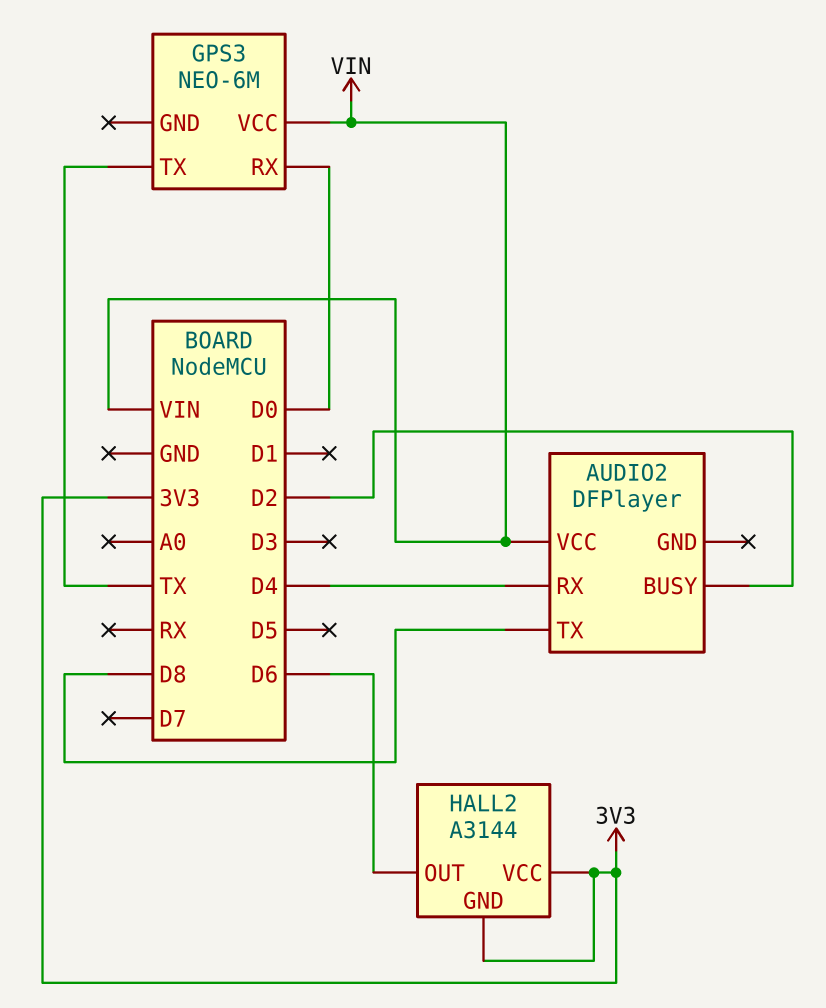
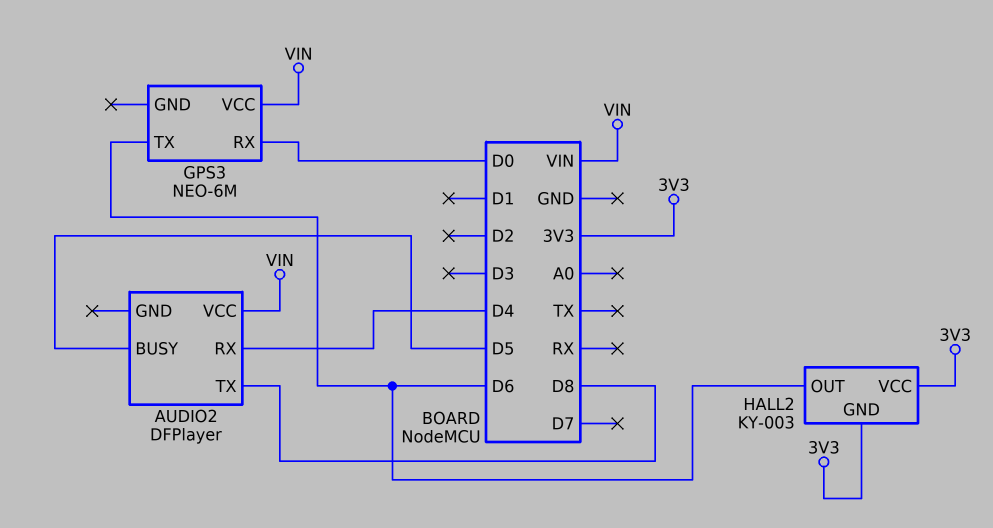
AUDIO2 pin BUSY: D2 -> D5
GPS3 pin TX: TX -> D6
HALL2: A3144 -> KY-003

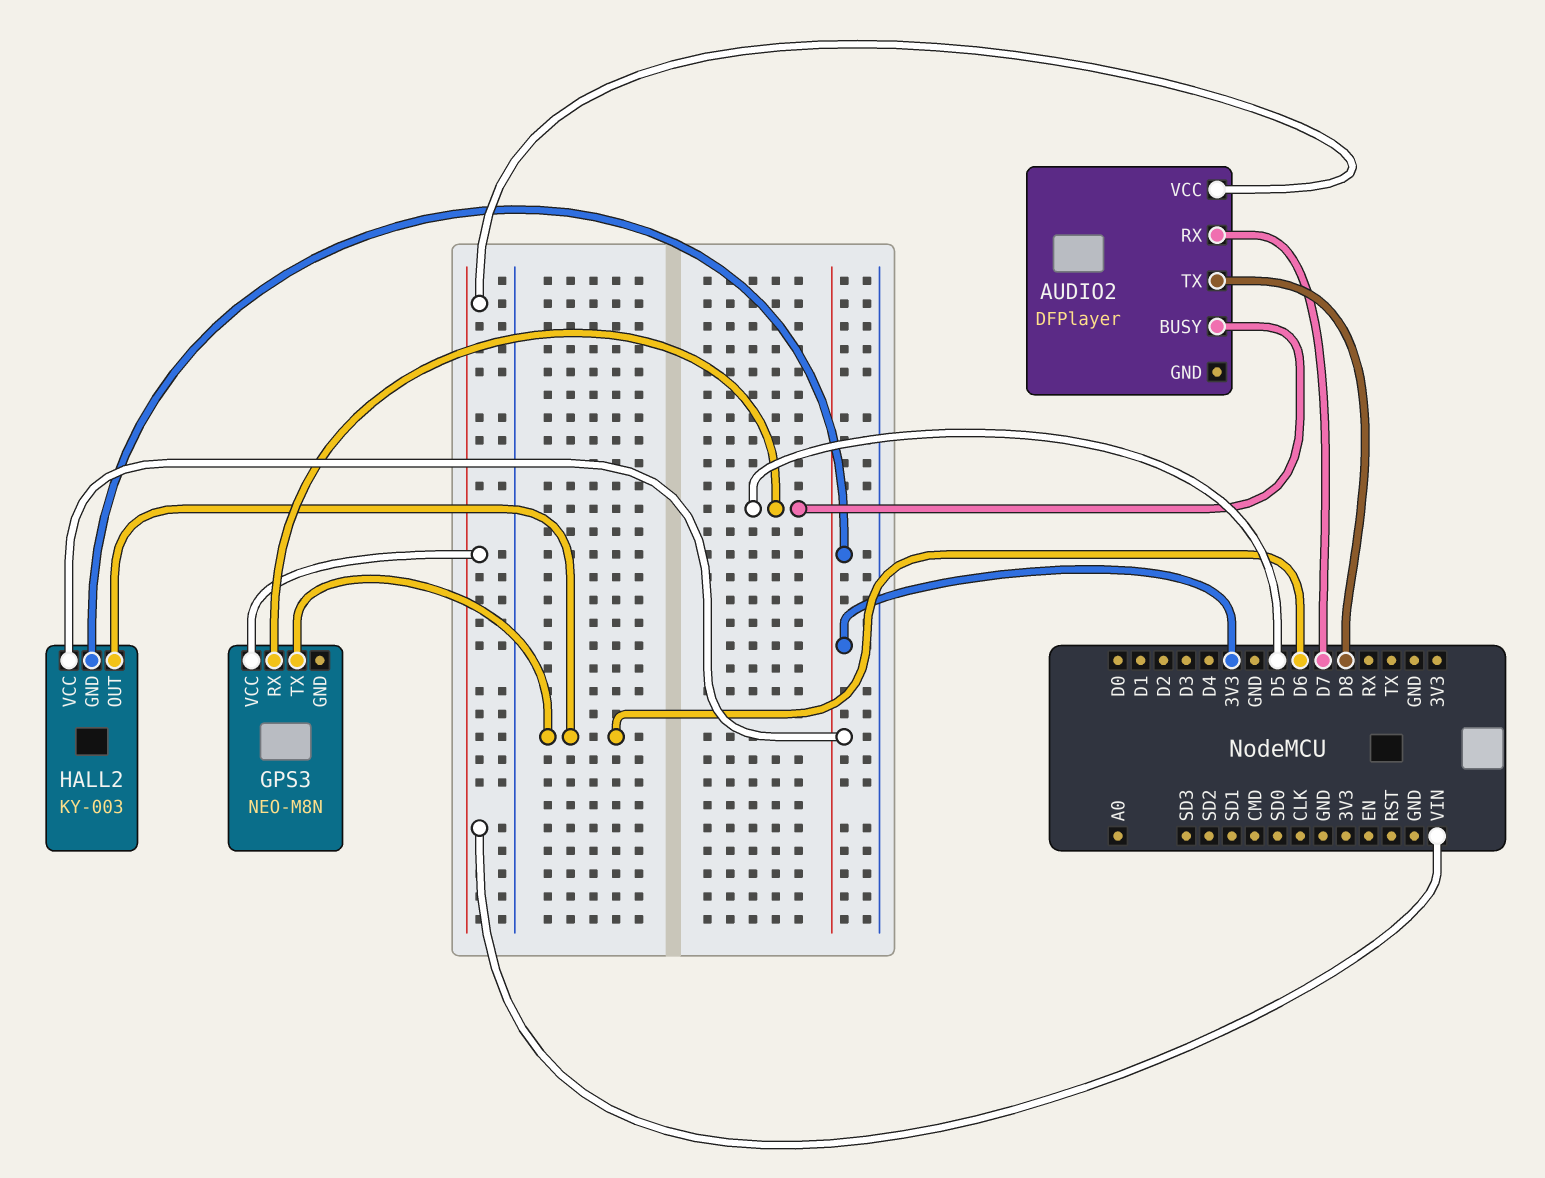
AUDIO2 pin RX: D4 -> D7
GPS3: NEO-6M -> NEO-M8N
GPS3 pin RX: D0 -> D5

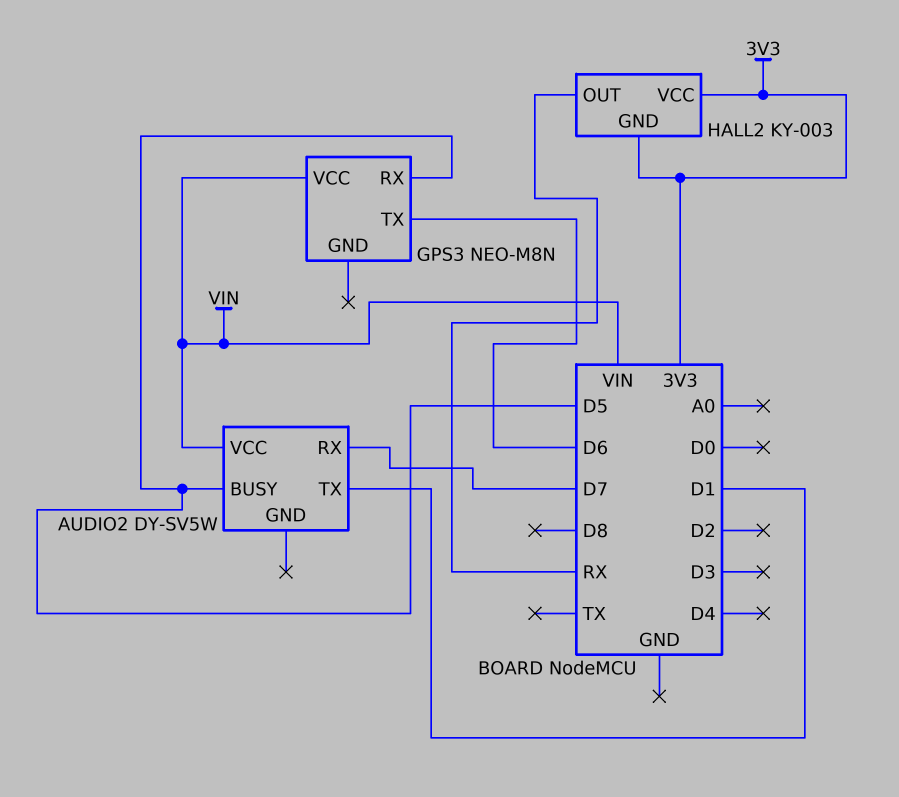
AUDIO2: DFPlayer -> DY-SV5W
AUDIO2 pin TX: D8 -> D1
HALL2 pin OUT: D6 -> RX

